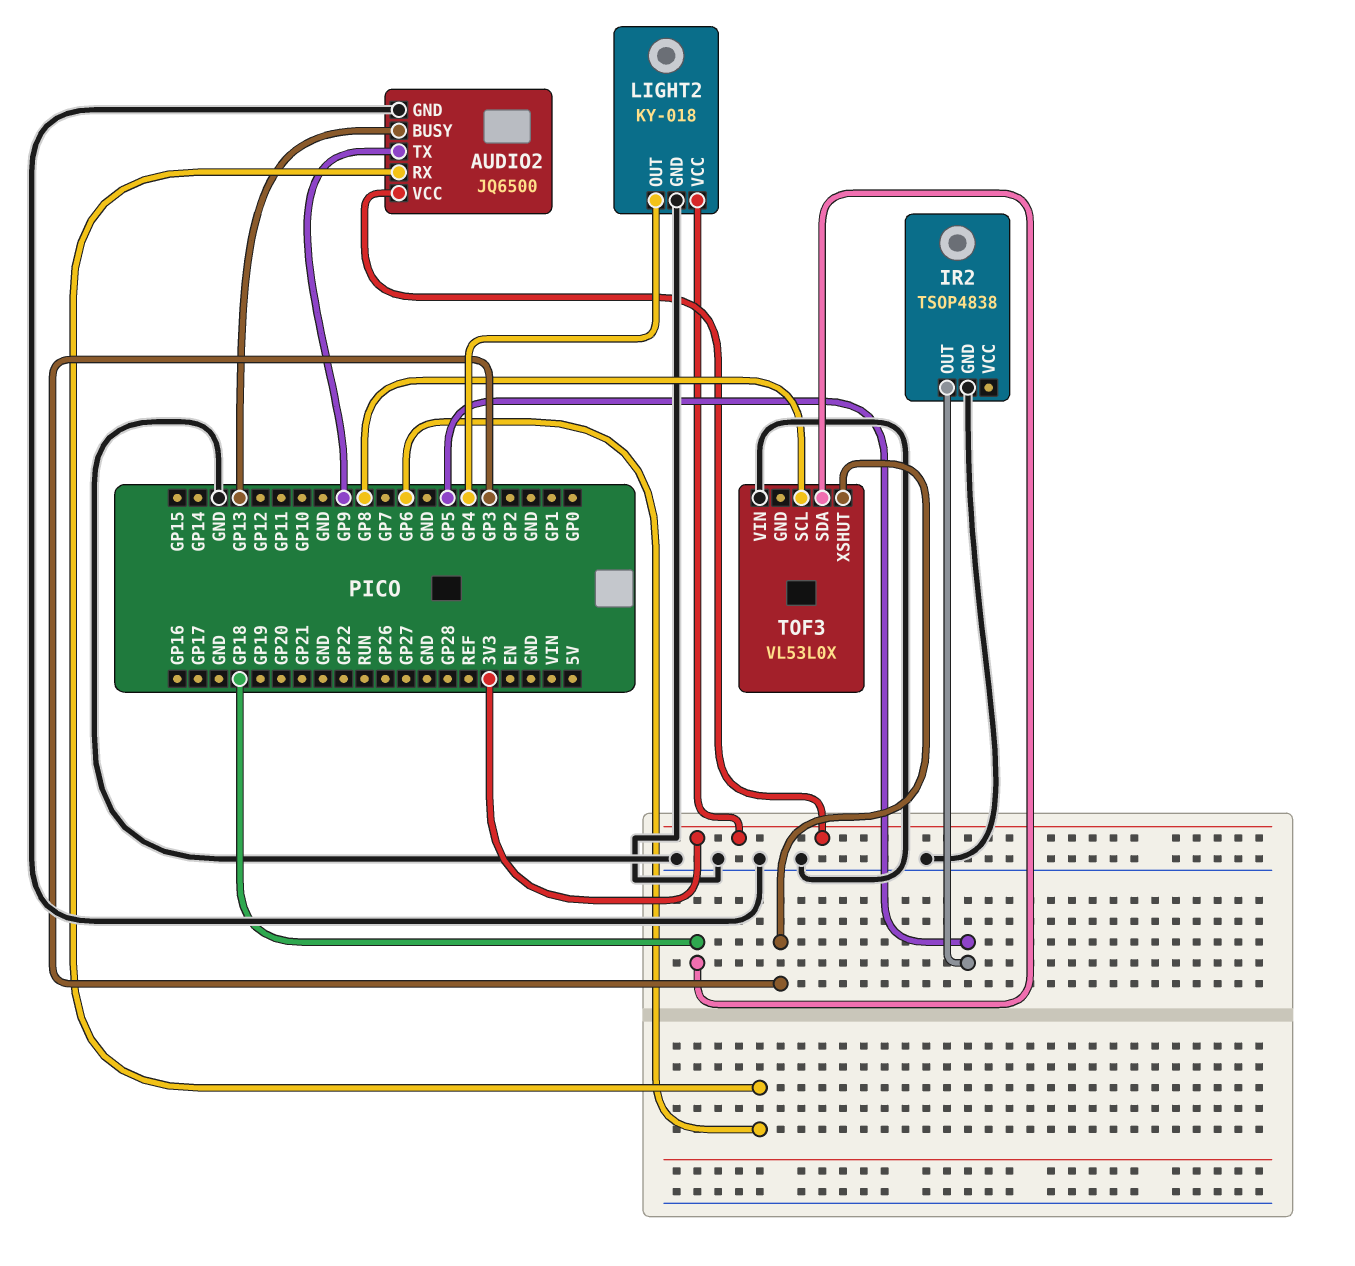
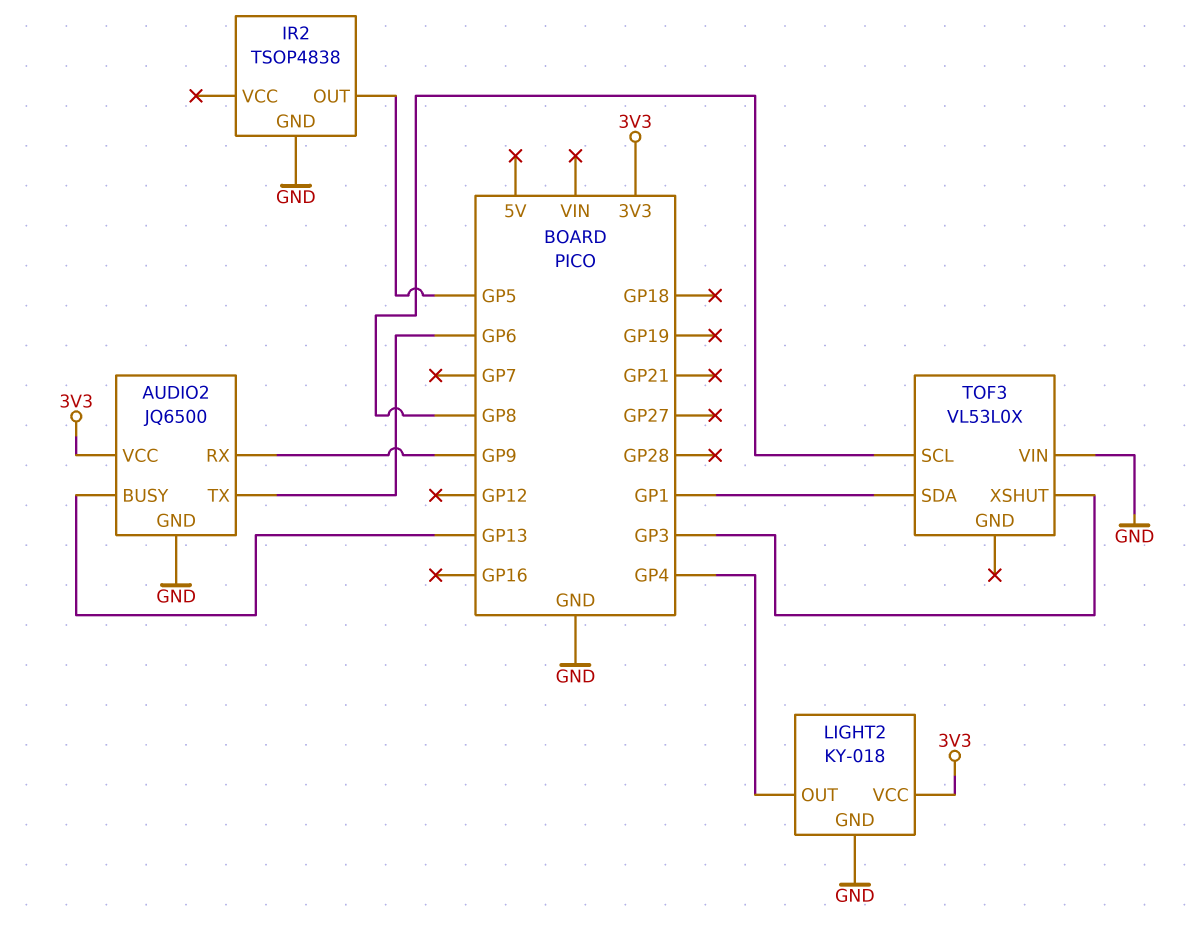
AUDIO2 pin RX: GP6 -> GP9
AUDIO2 pin TX: GP9 -> GP6
TOF3 pin SDA: GP18 -> GP1

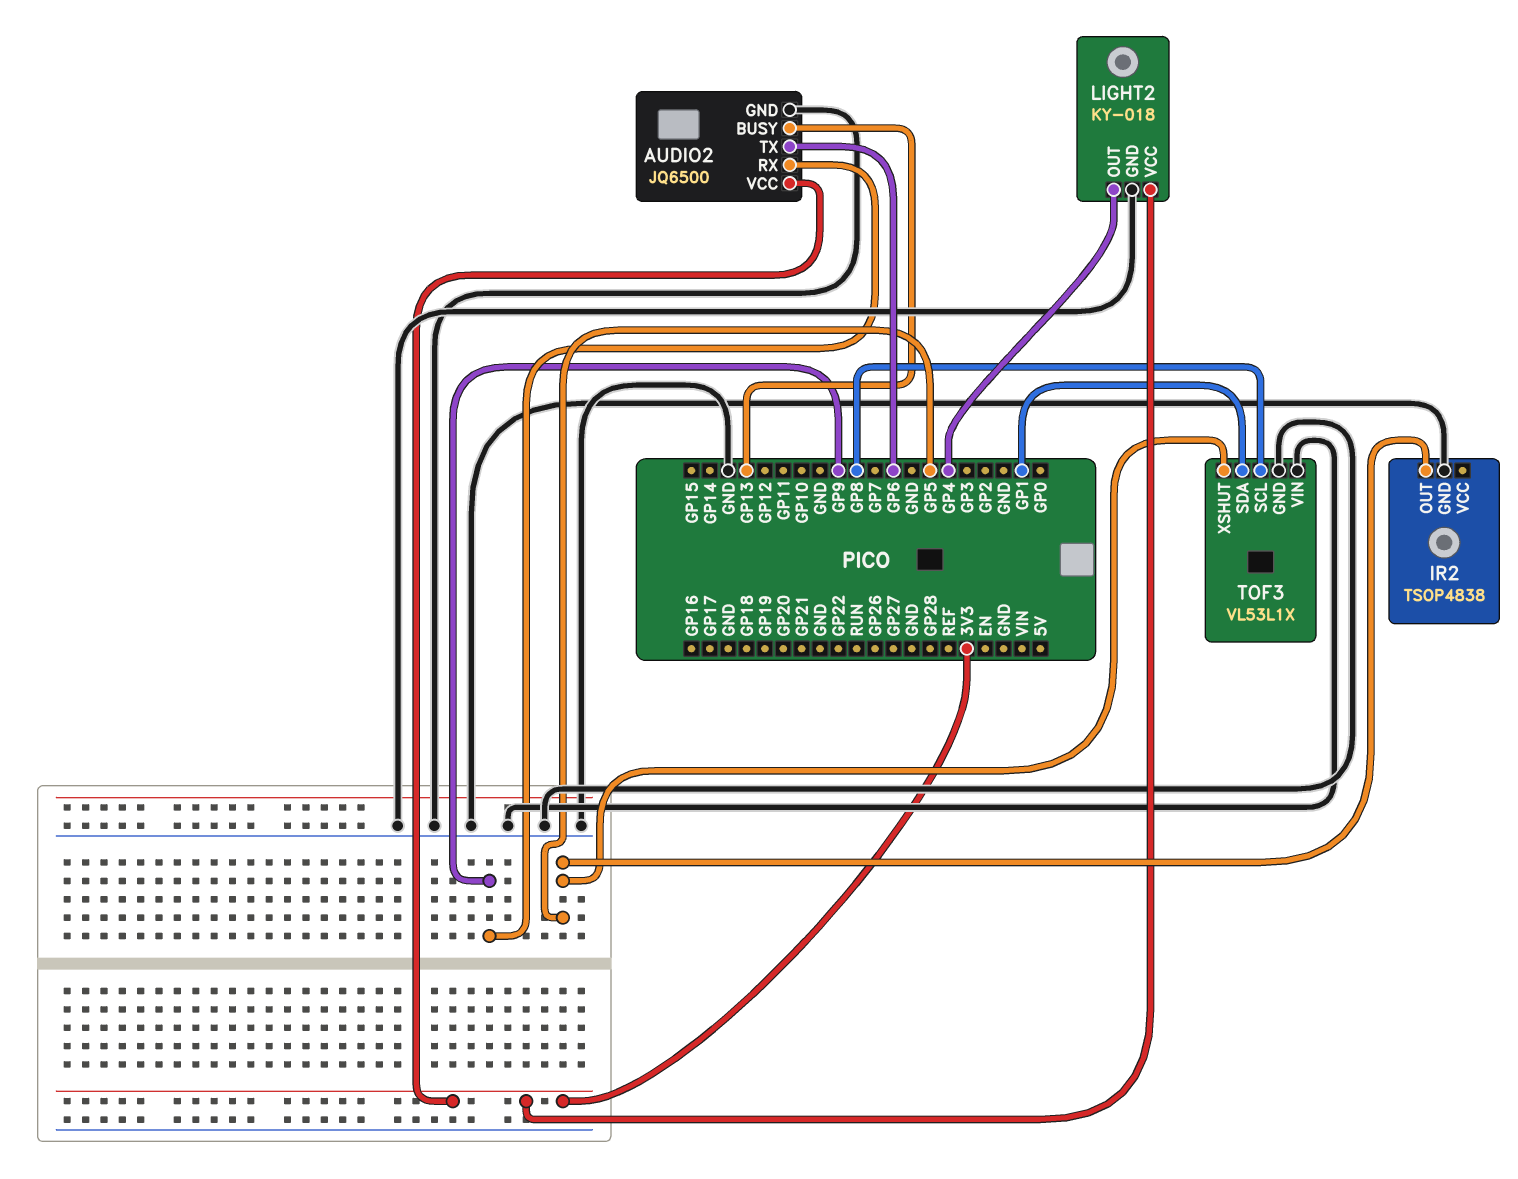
TOF3: VL53L0X -> VL53L1X
TOF3 pin GND: none -> GND
TOF3 pin XSHUT: GP3 -> GP5

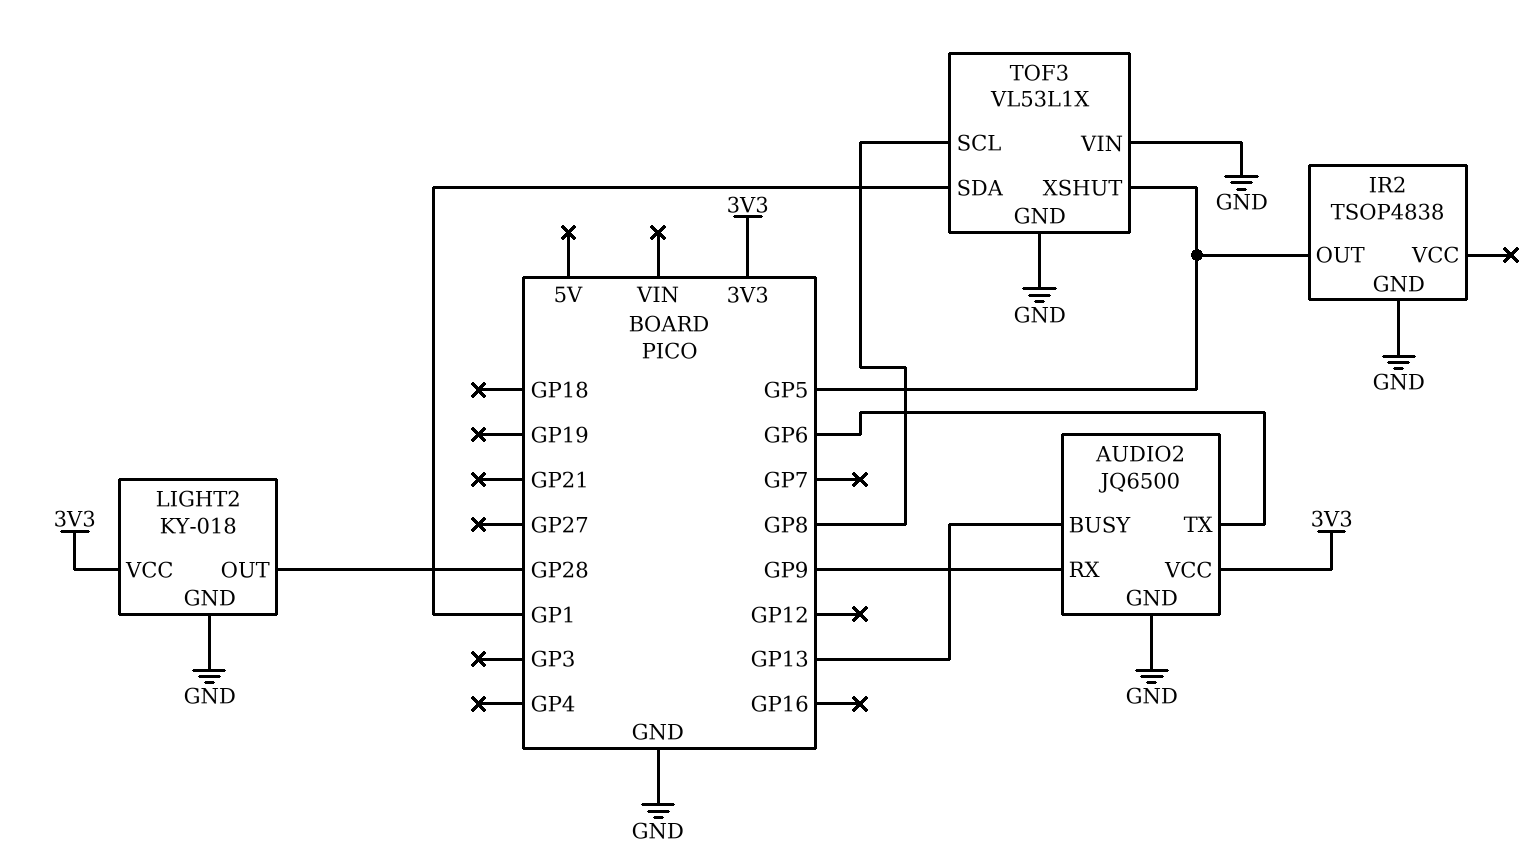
LIGHT2 pin OUT: GP4 -> GP28

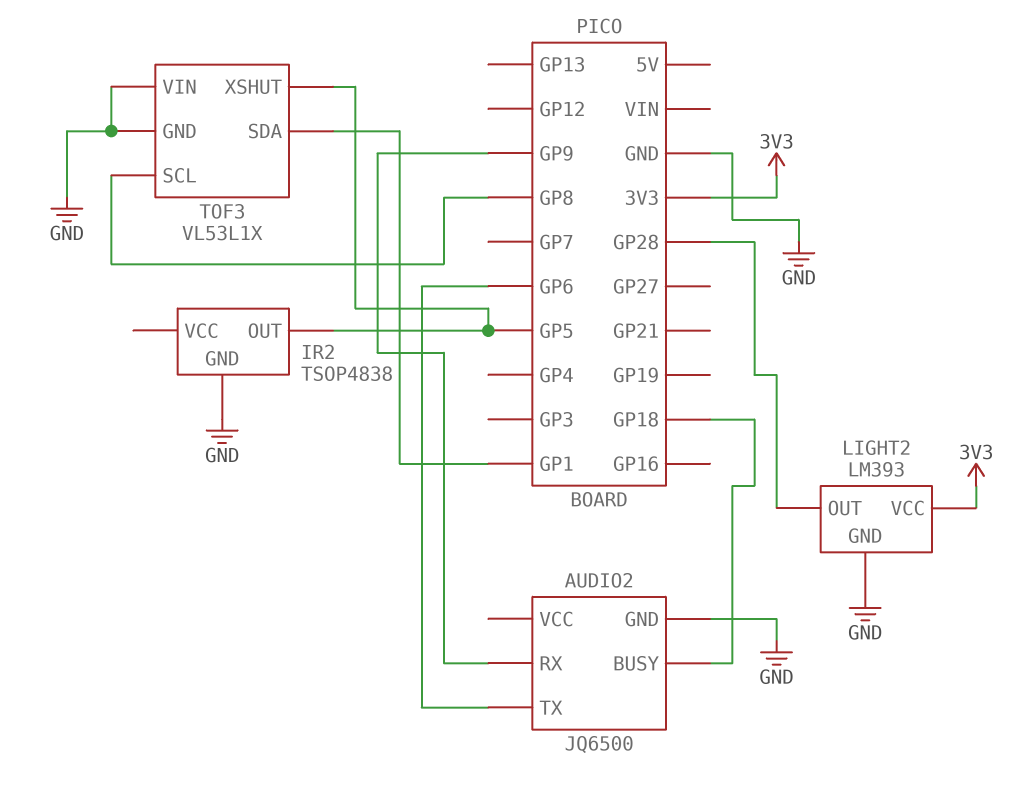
AUDIO2 pin BUSY: GP13 -> GP18
AUDIO2 pin VCC: 3V3 -> none
LIGHT2: KY-018 -> LM393

